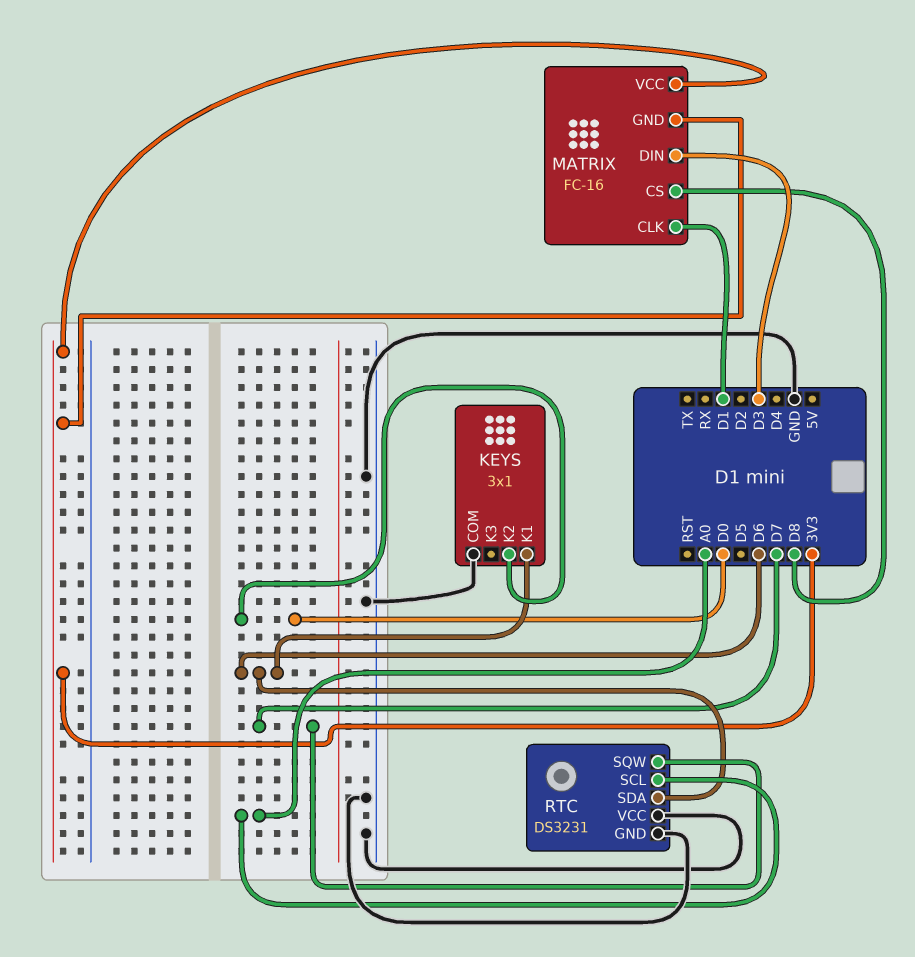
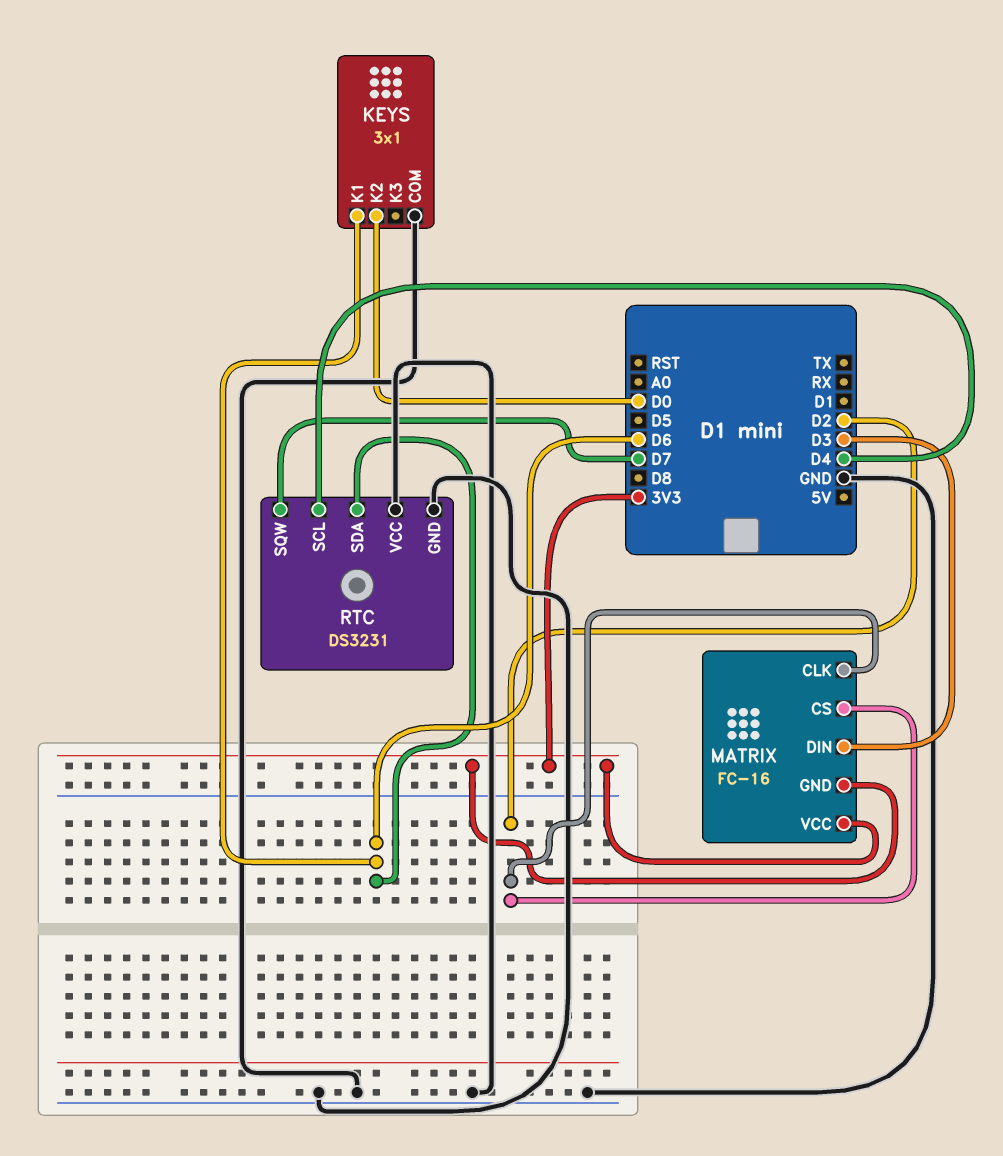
MATRIX pin CLK: D1 -> D2
MATRIX pin CS: D8 -> D2
RTC pin SCL: A0 -> D4

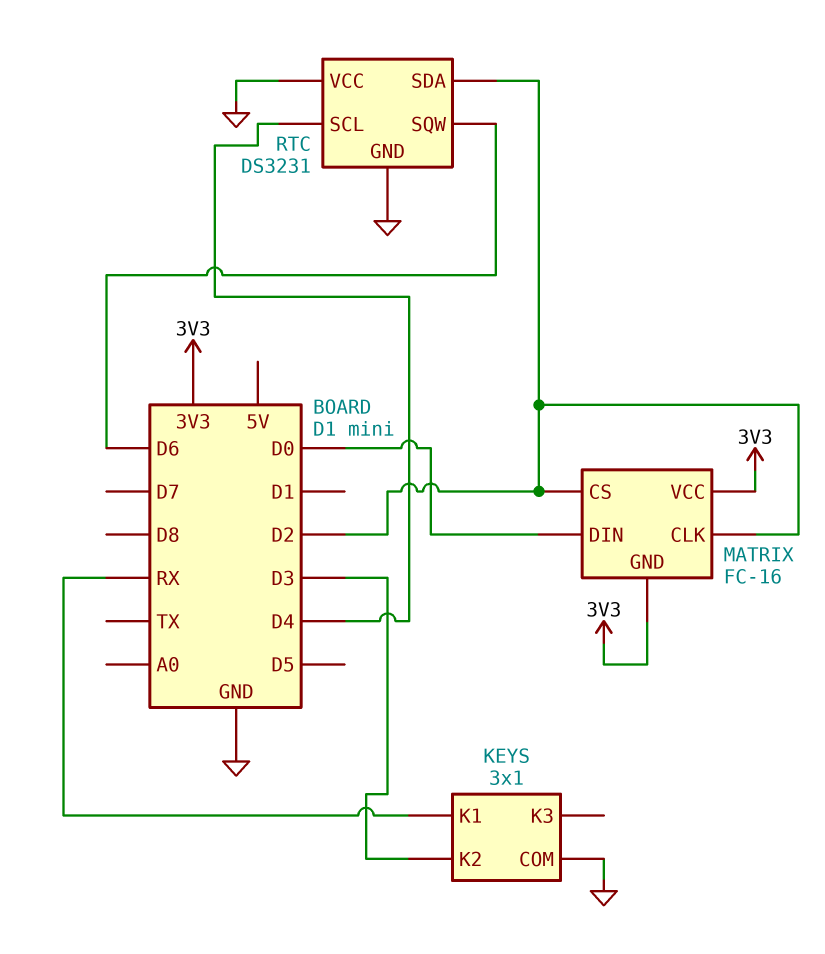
KEYS pin K1: D6 -> RX
KEYS pin K2: D0 -> D3
MATRIX pin DIN: D3 -> D0
RTC pin SDA: D6 -> D2
RTC pin SQW: D7 -> D6

